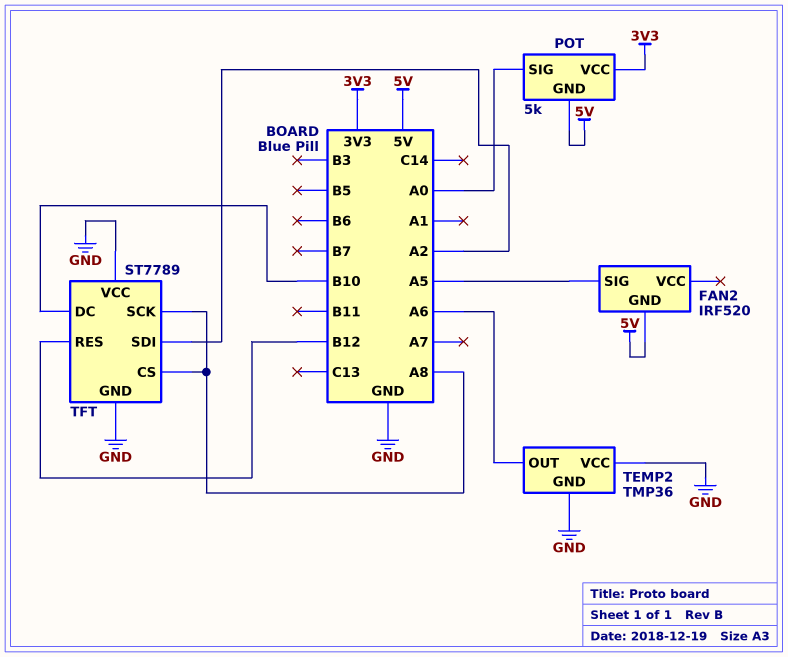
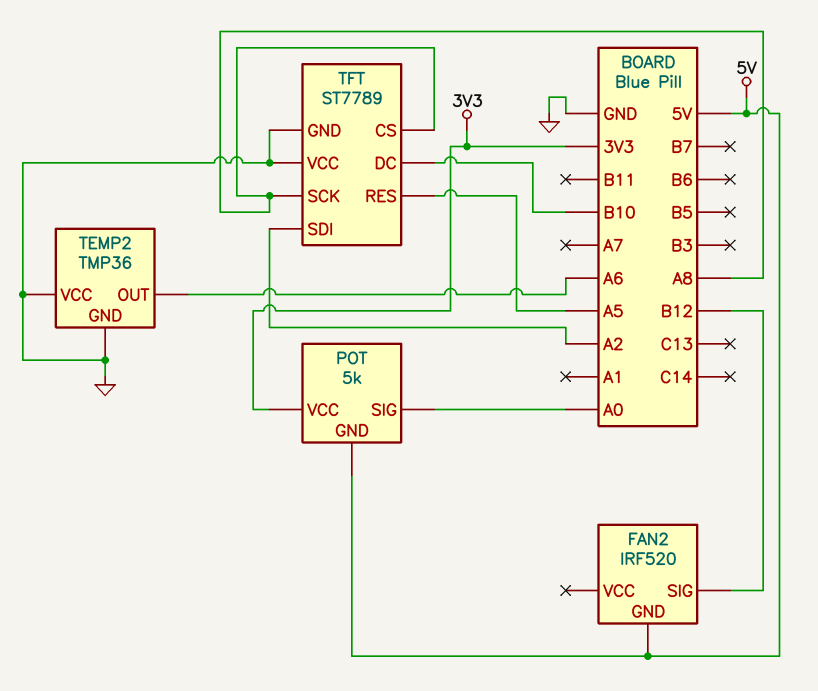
FAN2 pin SIG: A5 -> B12
TFT pin RES: B12 -> A5

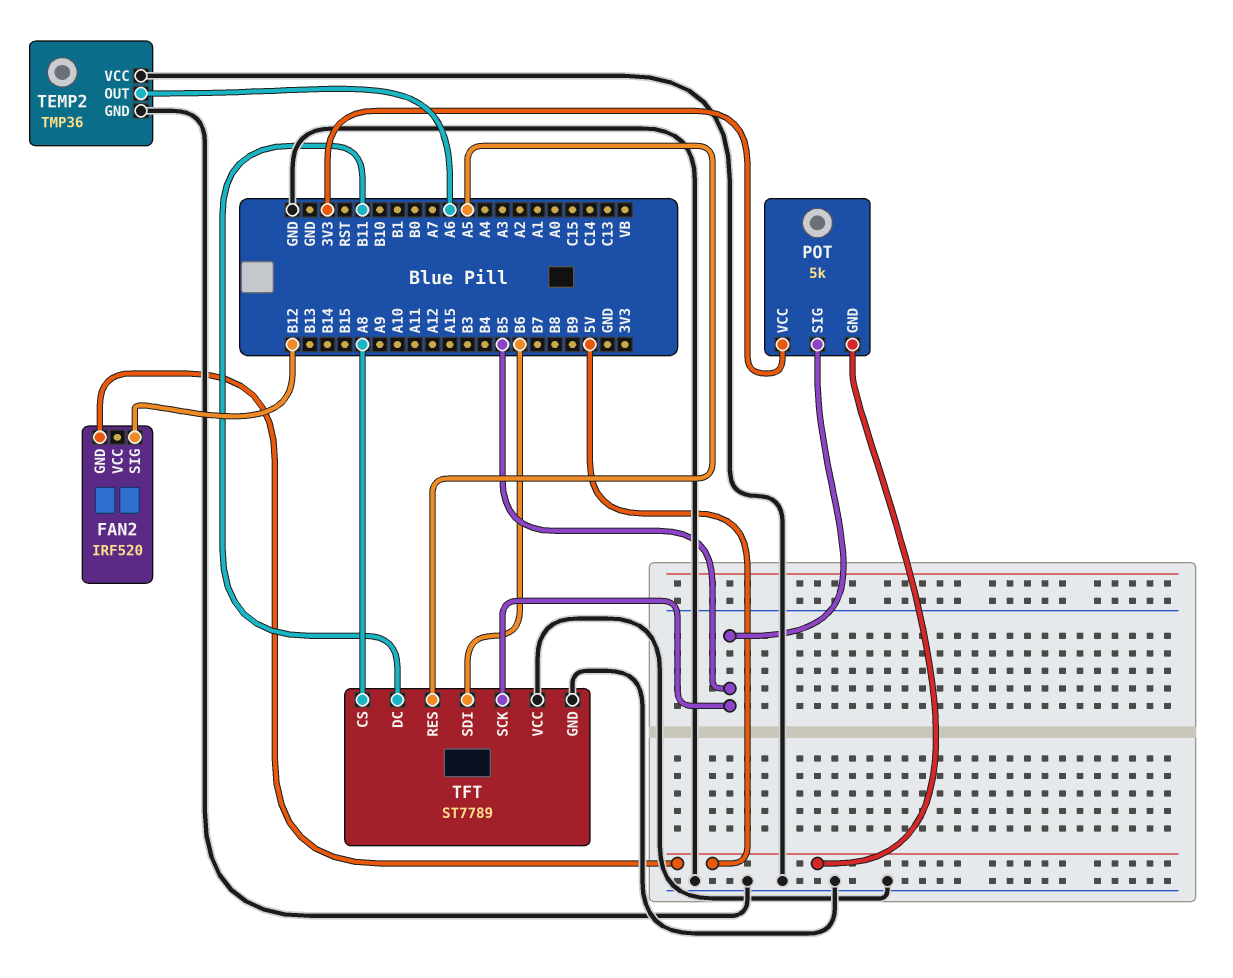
POT pin SIG: A0 -> B5
TFT pin DC: B10 -> B11
TFT pin SCK: A8 -> B5
TFT pin SDI: A2 -> B6

